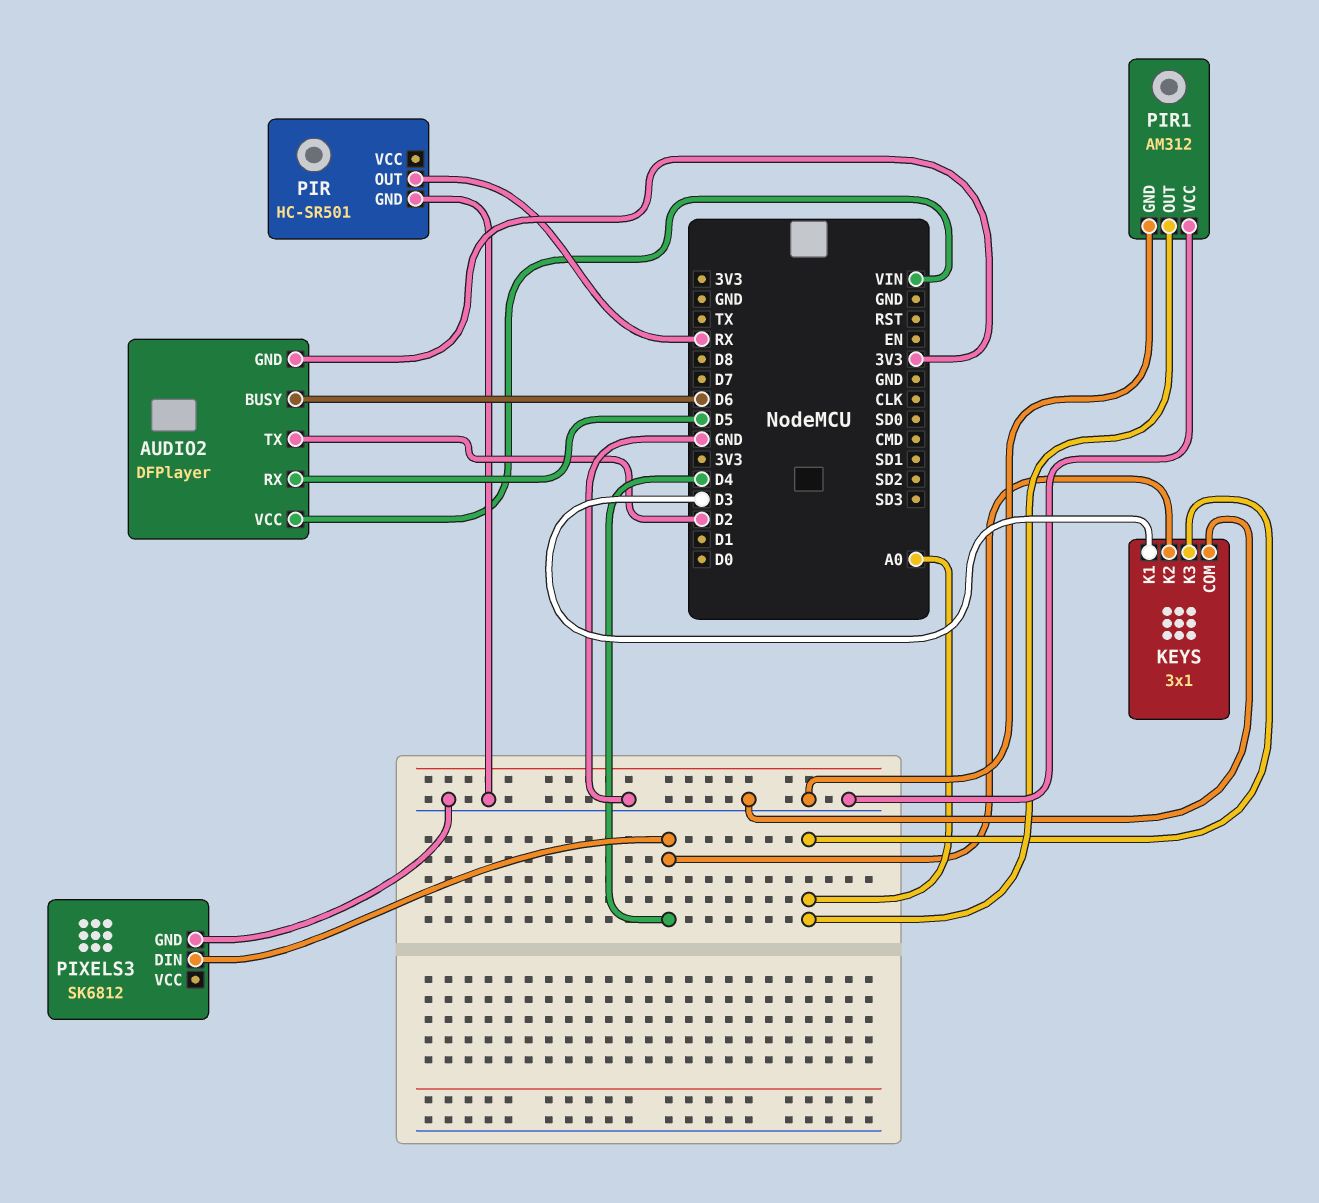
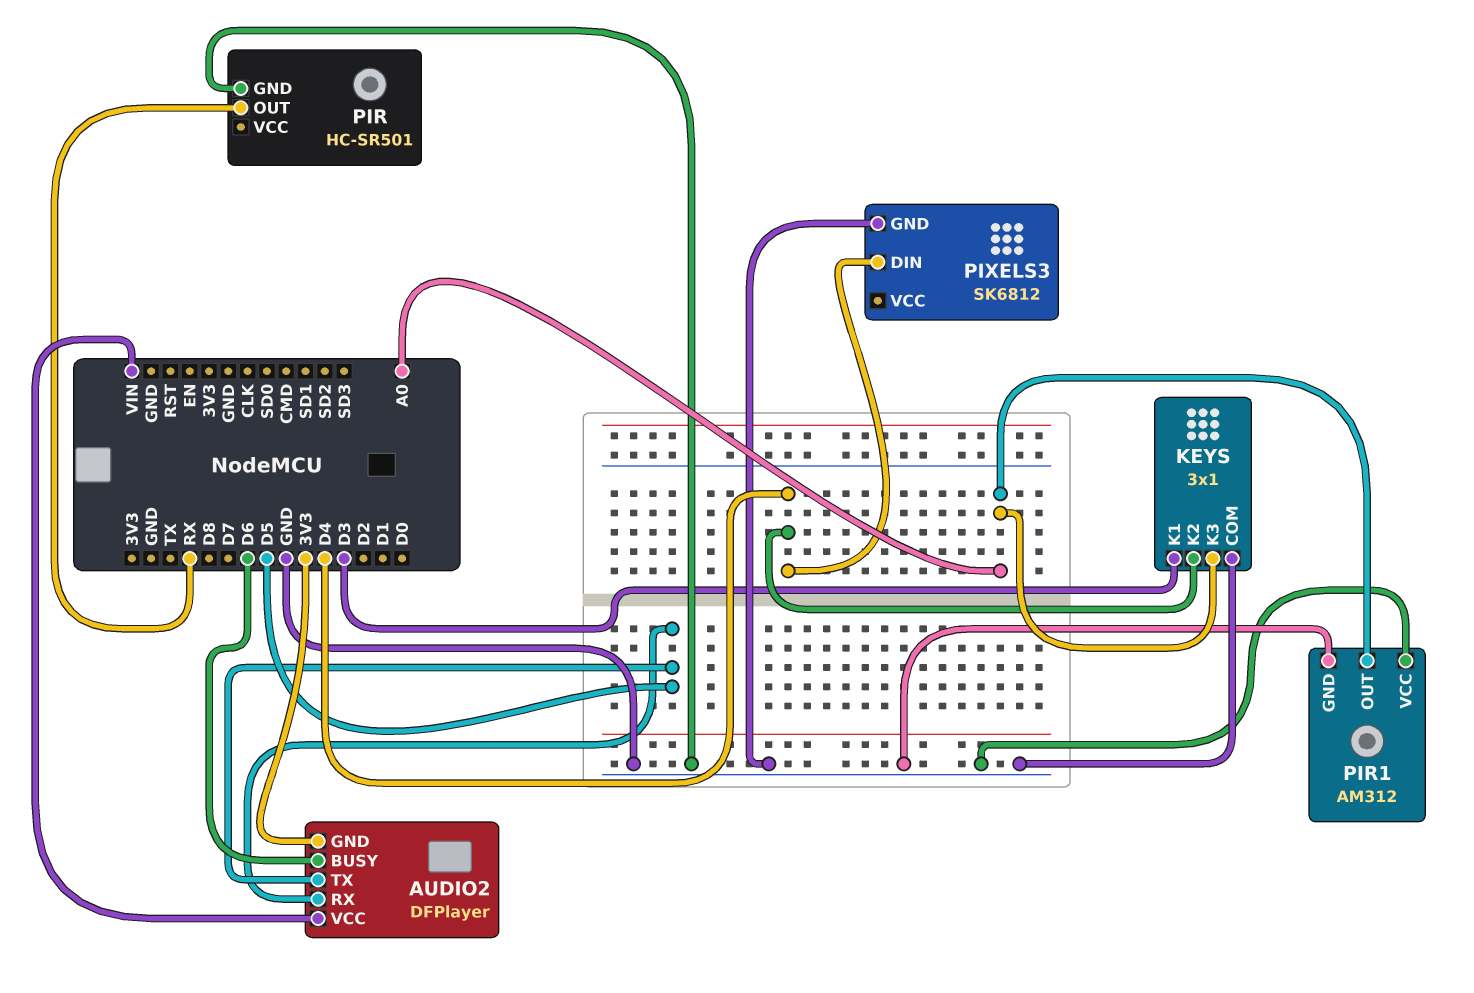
AUDIO2 pin TX: D2 -> D5

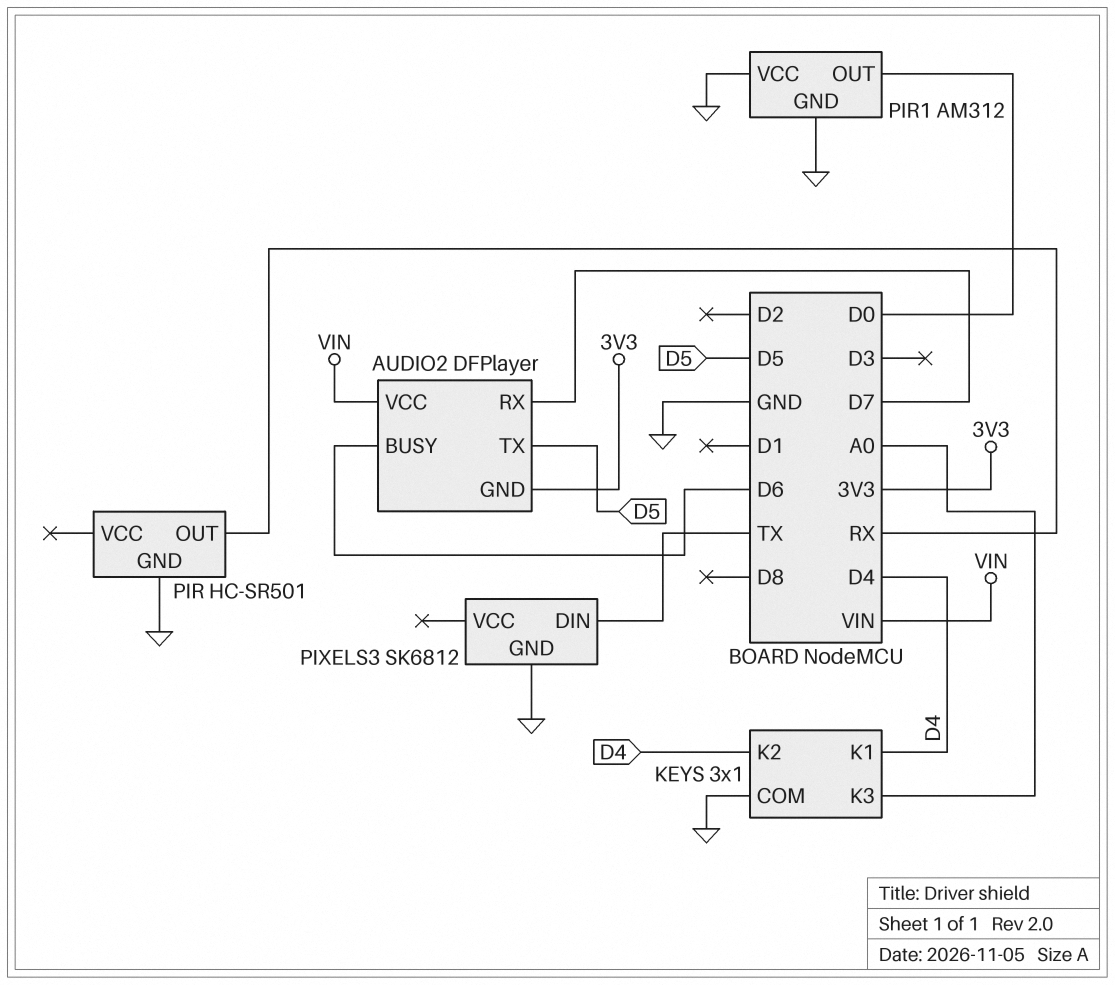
AUDIO2 pin RX: D5 -> D7
KEYS pin K1: D3 -> D4
PIR1 pin OUT: A0 -> D0
PIXELS3 pin DIN: D4 -> TX

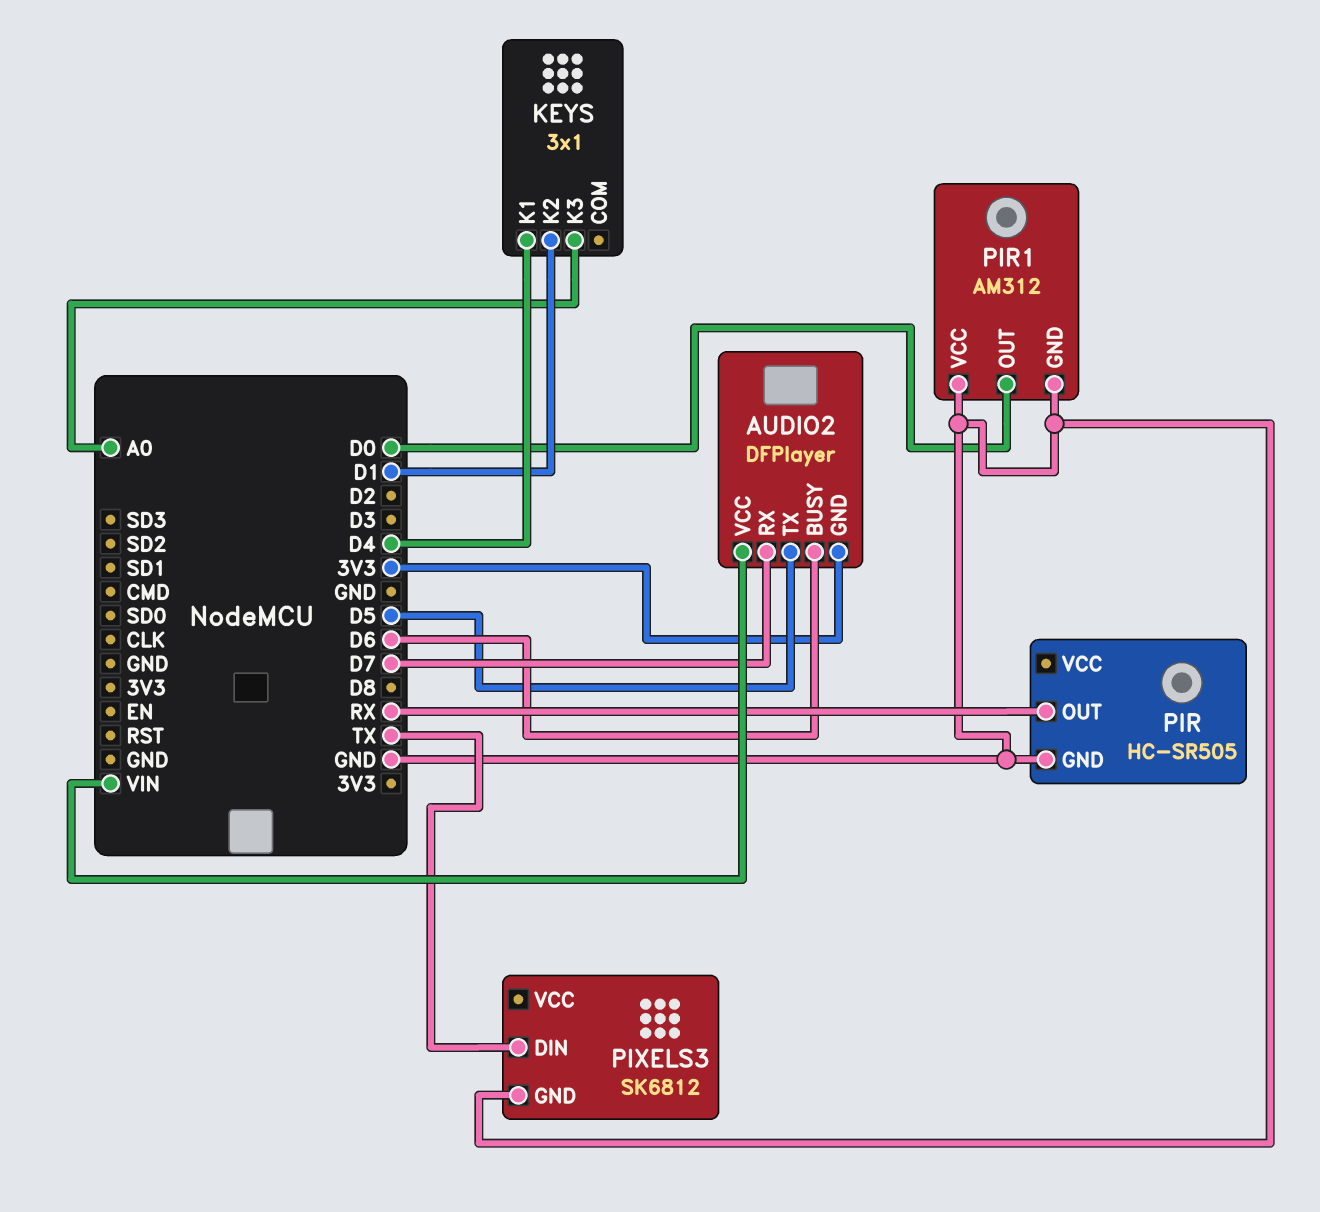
KEYS pin COM: GND -> none
KEYS pin K2: D4 -> D1
PIR: HC-SR501 -> HC-SR505

